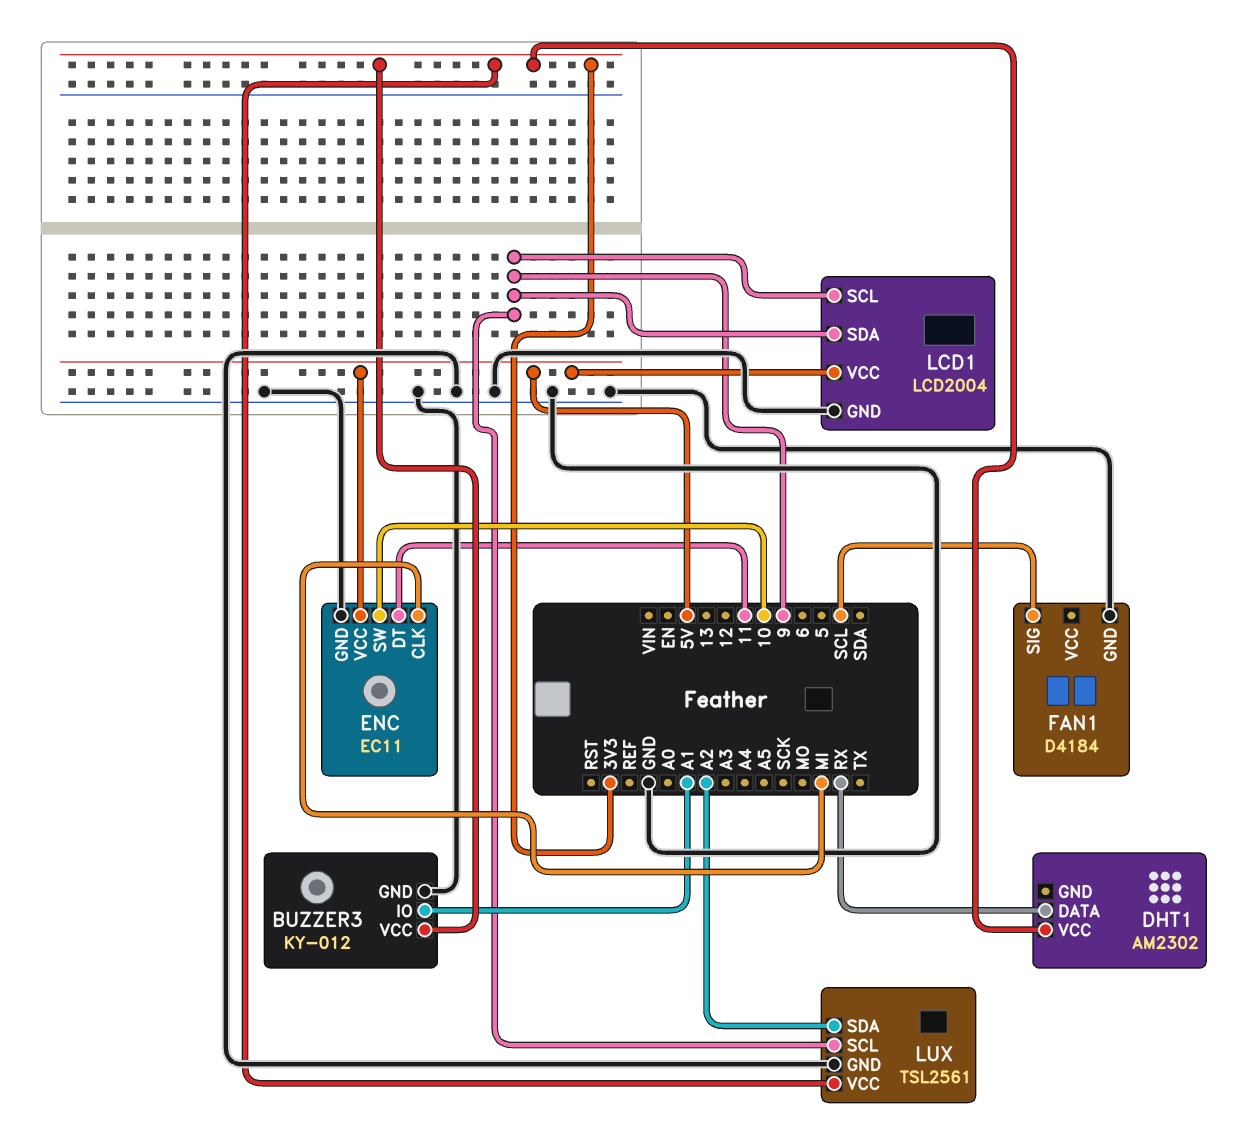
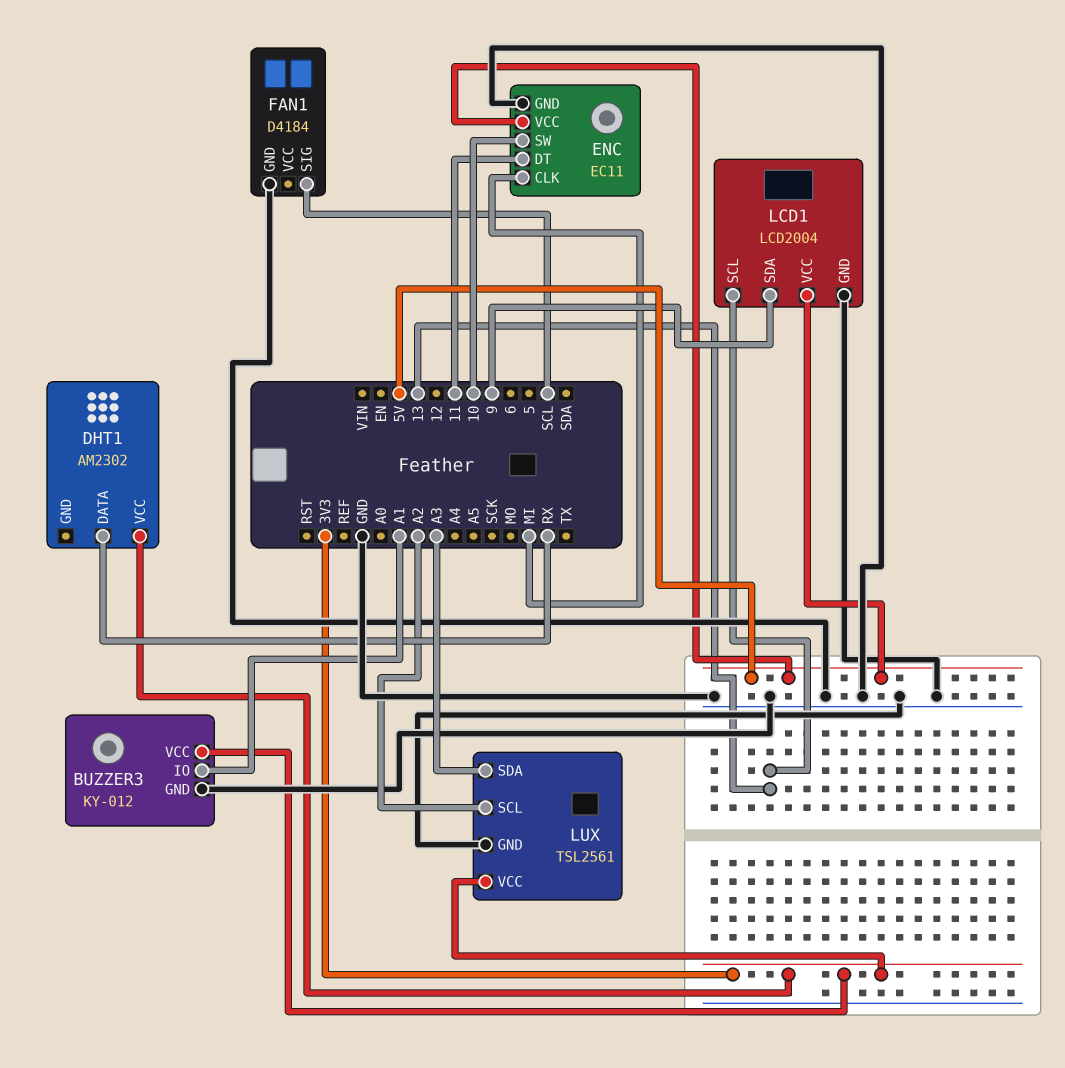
LCD1 pin SCL: 9 -> 13
LUX pin SCL: 9 -> A2
LUX pin SDA: A2 -> A3

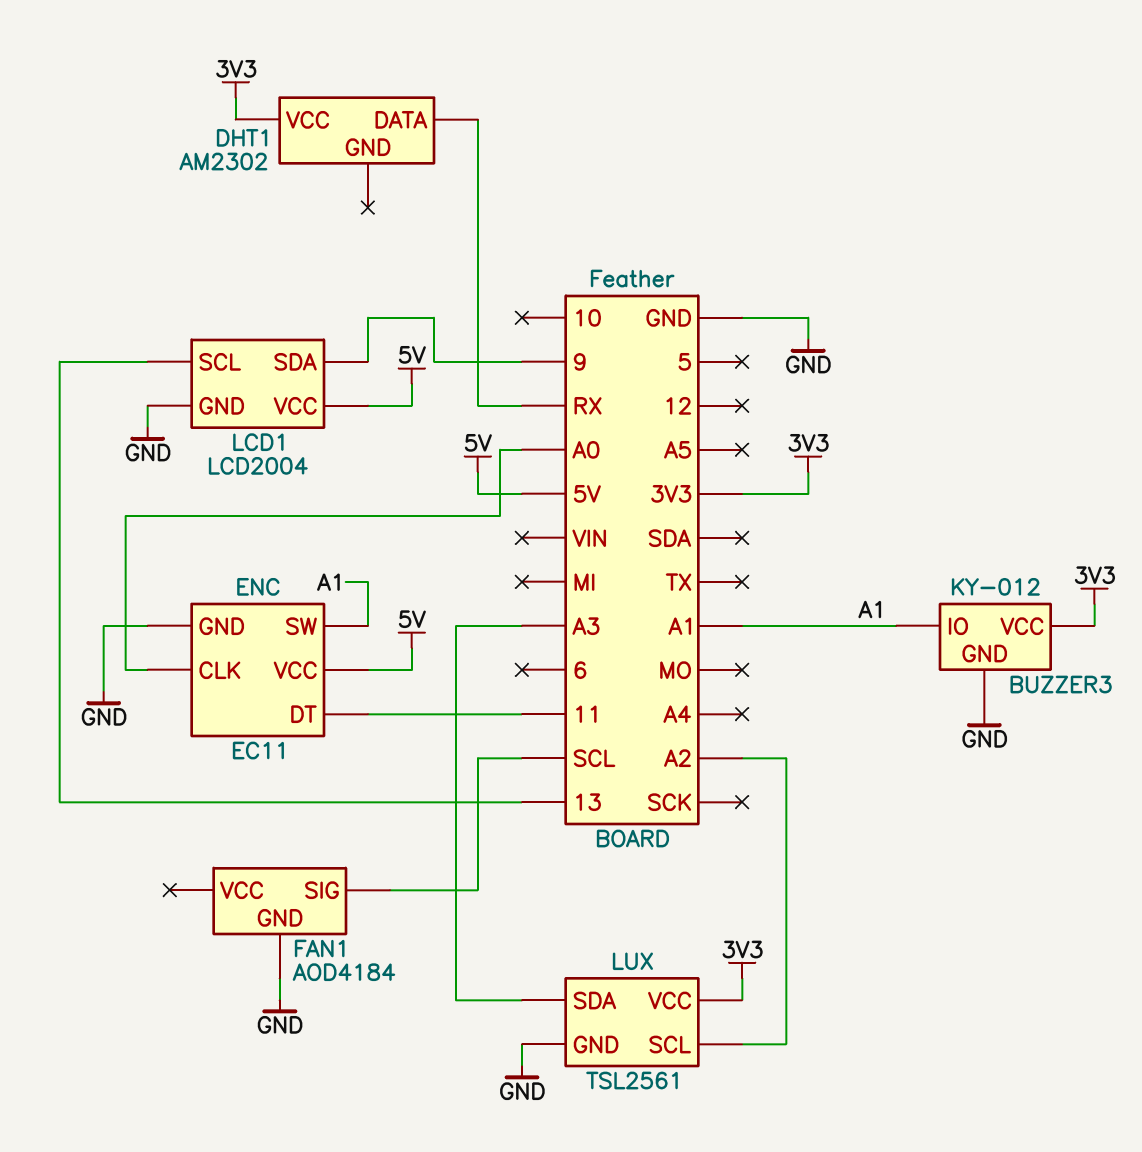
ENC pin CLK: MI -> A0
ENC pin SW: 10 -> A1
FAN1: D4184 -> AOD4184

